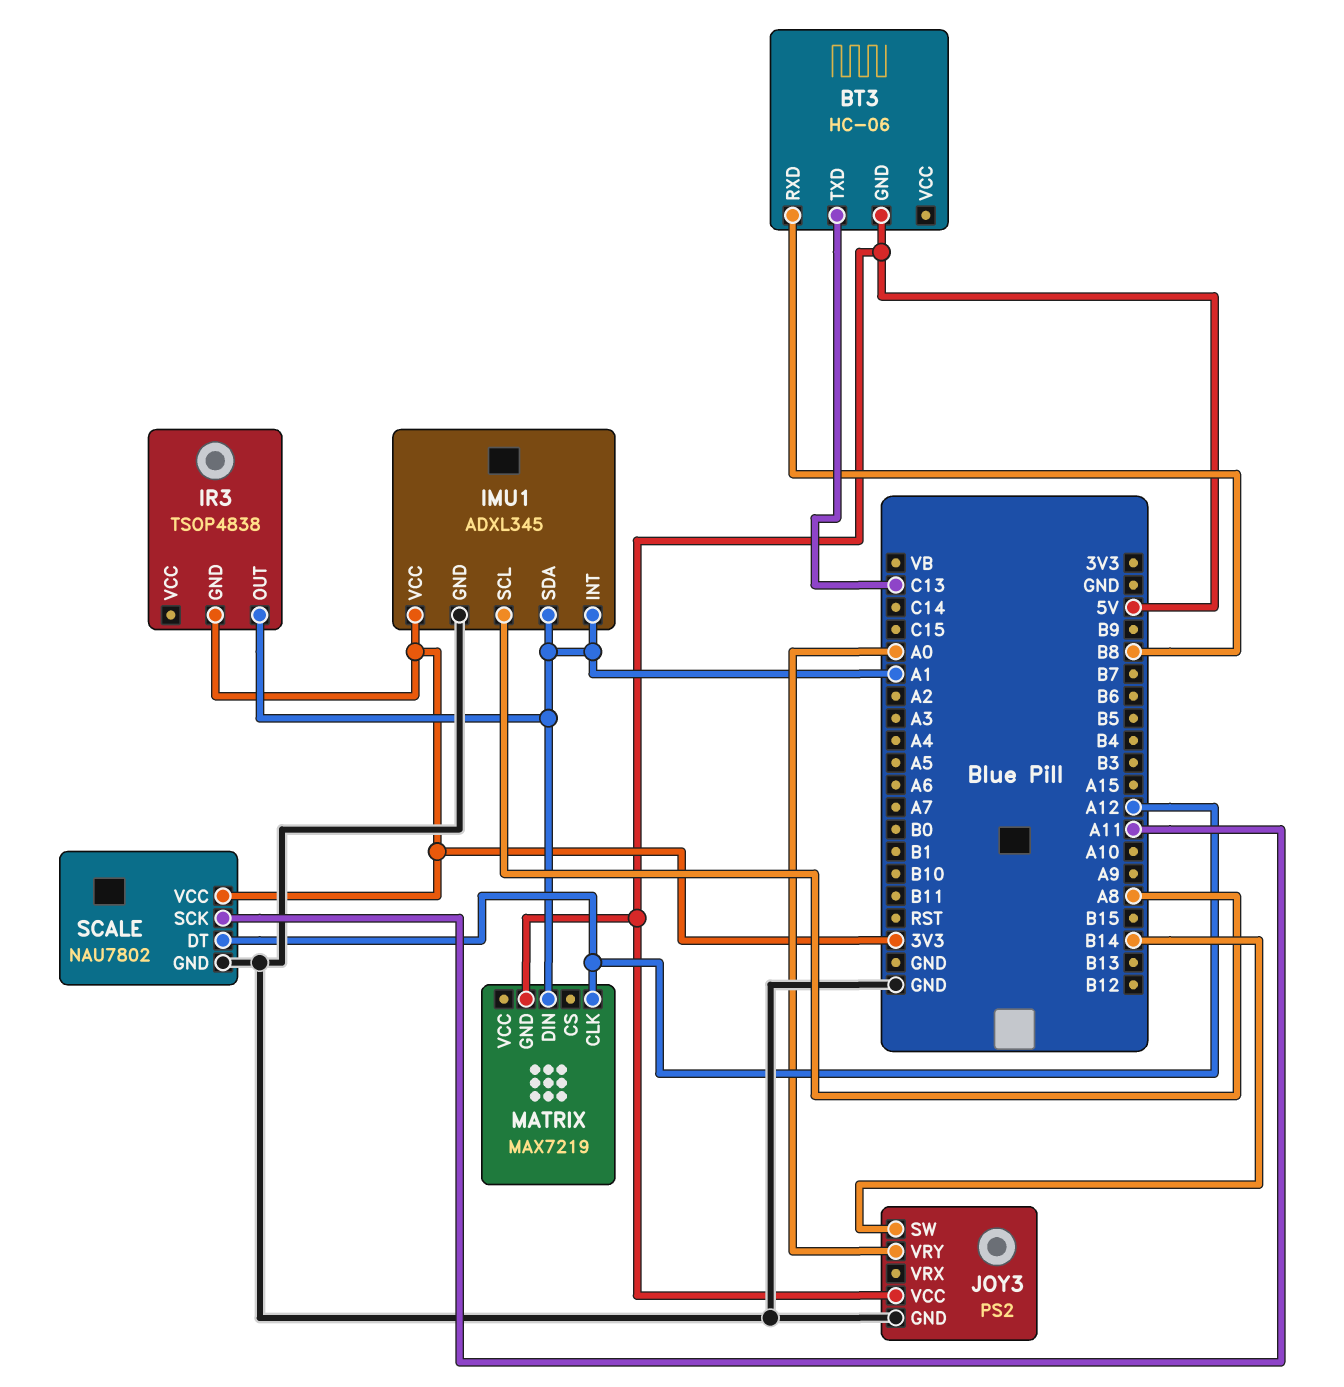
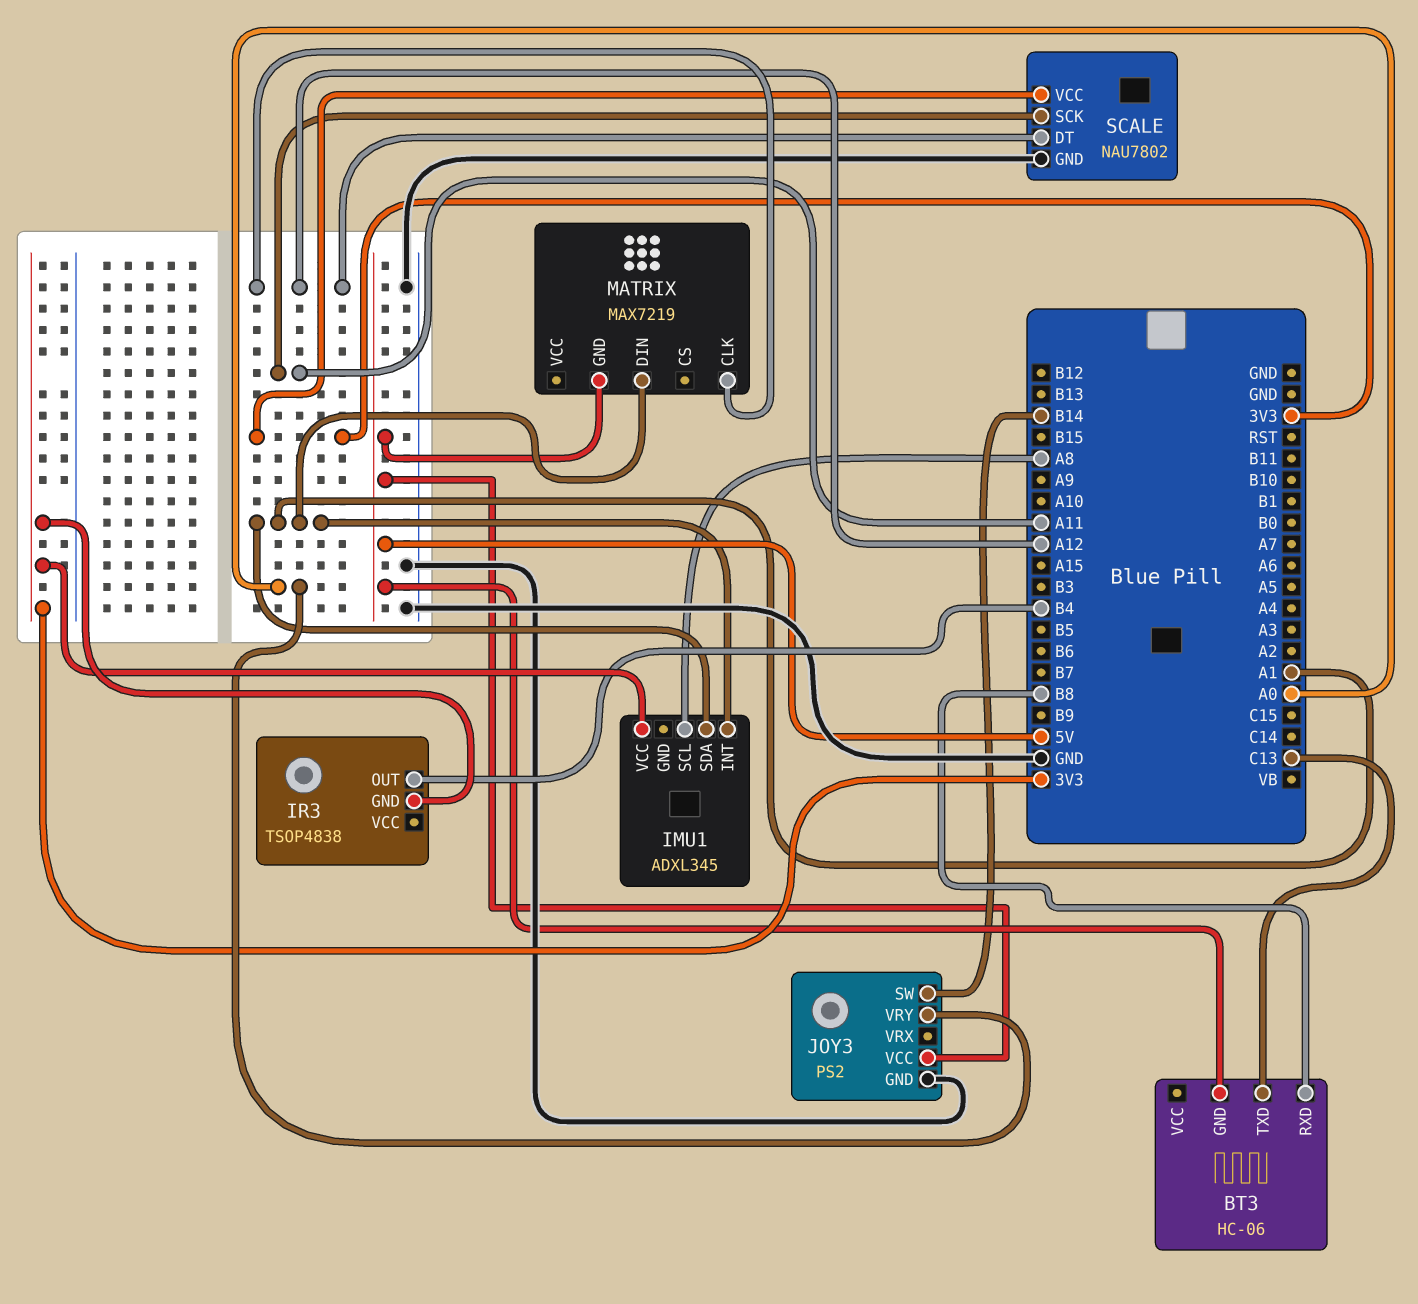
IMU1 pin GND: GND -> none
IR3 pin OUT: A1 -> B4

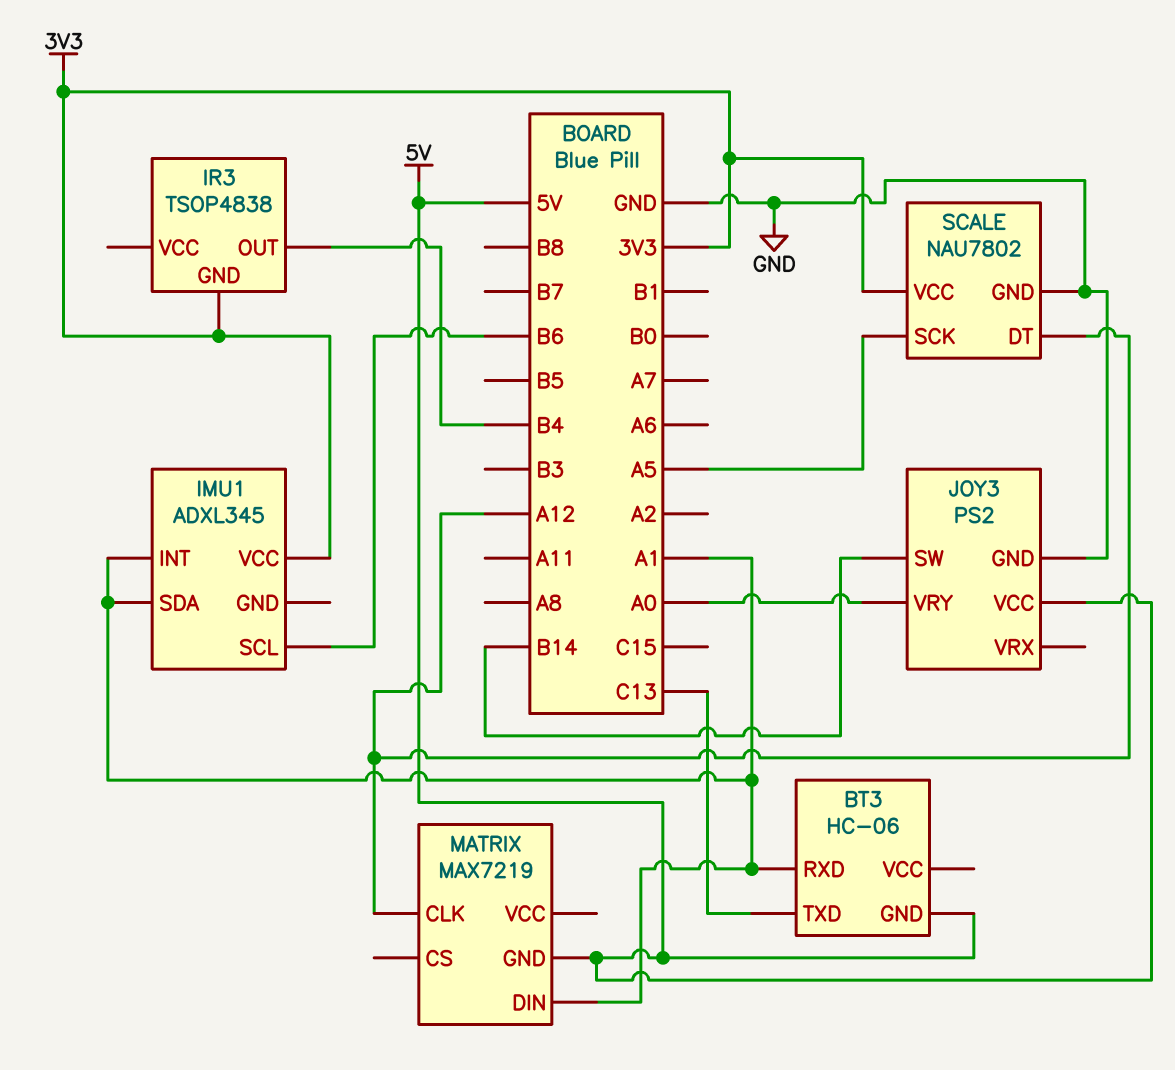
BT3 pin RXD: B8 -> A1
IMU1 pin SCL: A8 -> B6
SCALE pin SCK: A11 -> A5

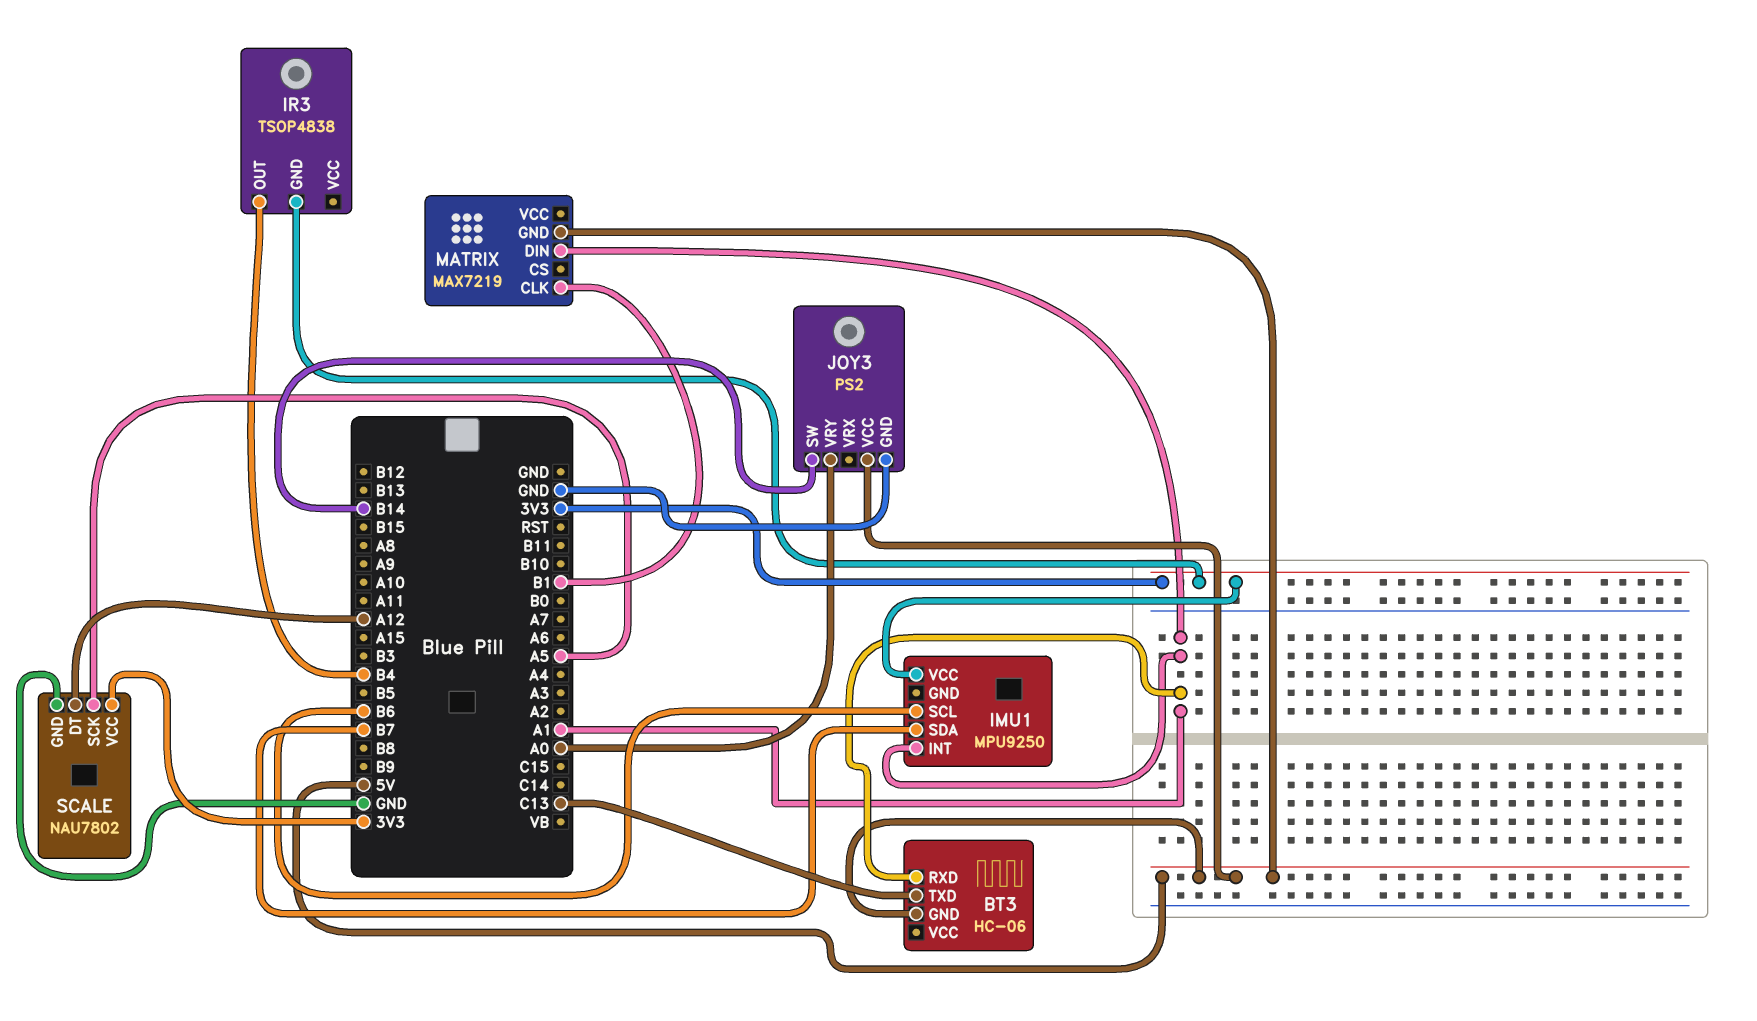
IMU1: ADXL345 -> MPU9250
IMU1 pin SDA: A1 -> B7
MATRIX pin CLK: A12 -> B1

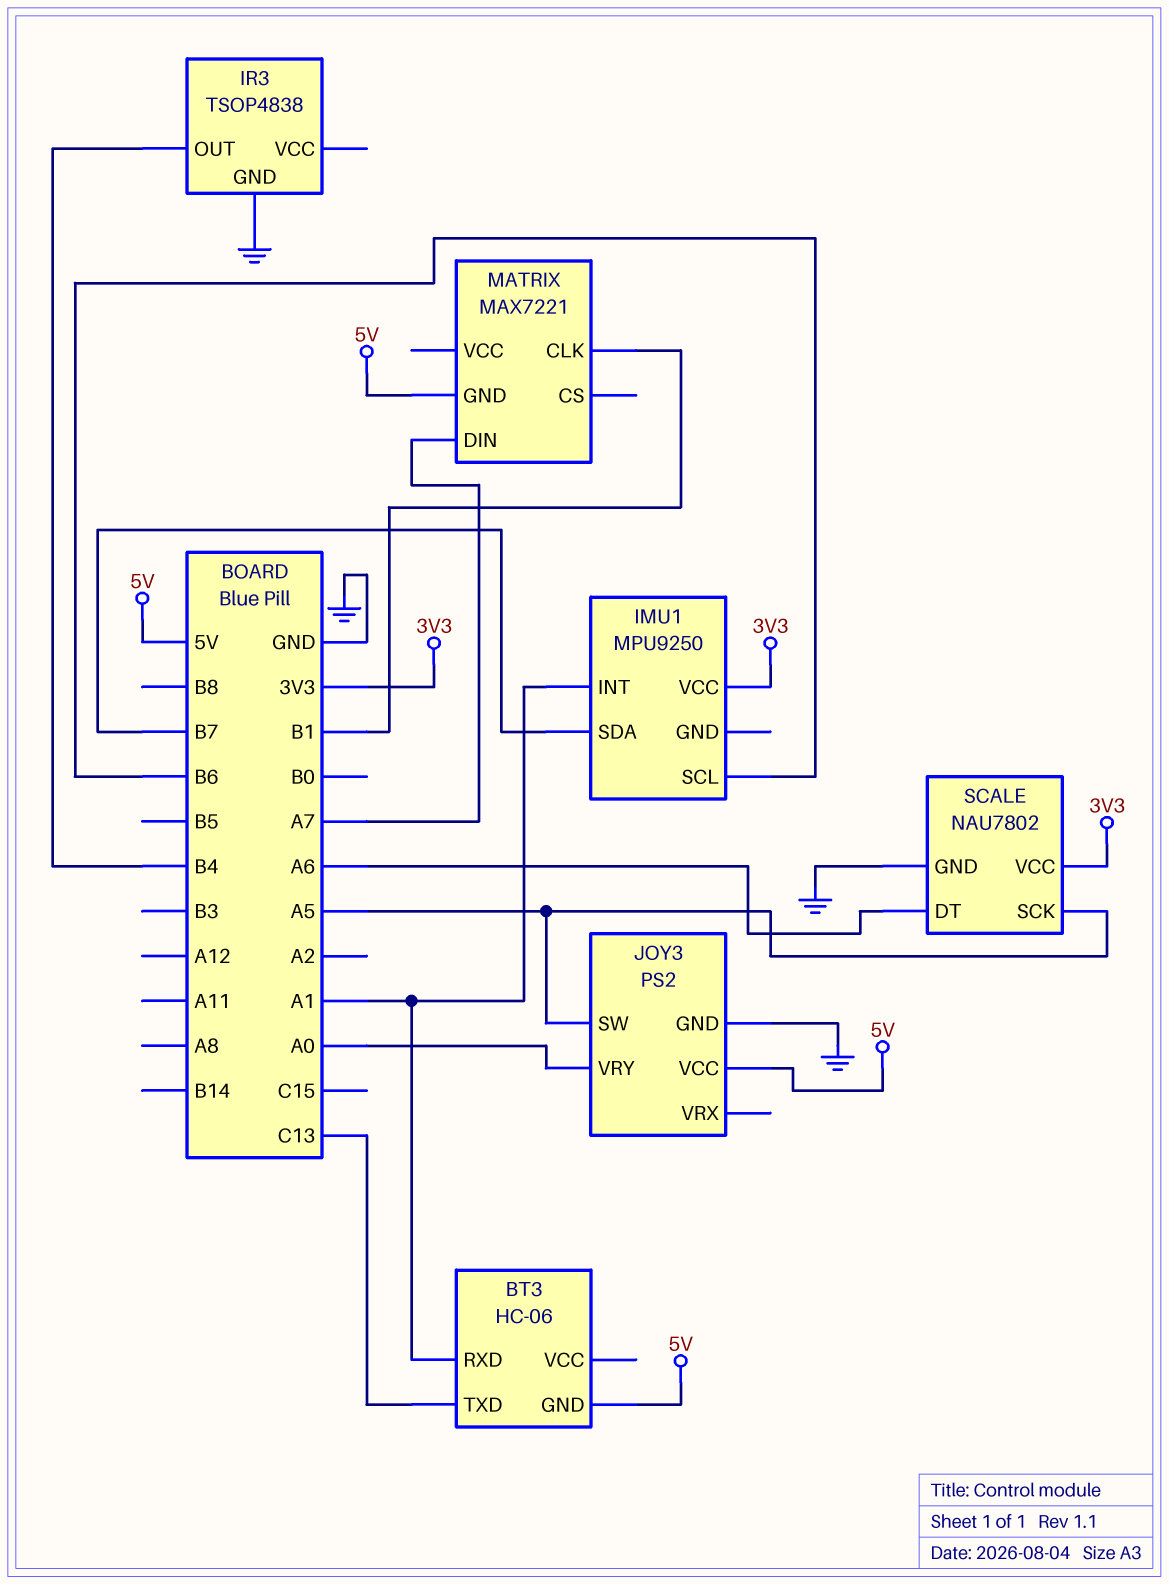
IR3 pin GND: 3V3 -> GND
JOY3 pin SW: B14 -> A5
MATRIX: MAX7219 -> MAX7221
MATRIX pin DIN: A1 -> A7
SCALE pin DT: A12 -> A6

